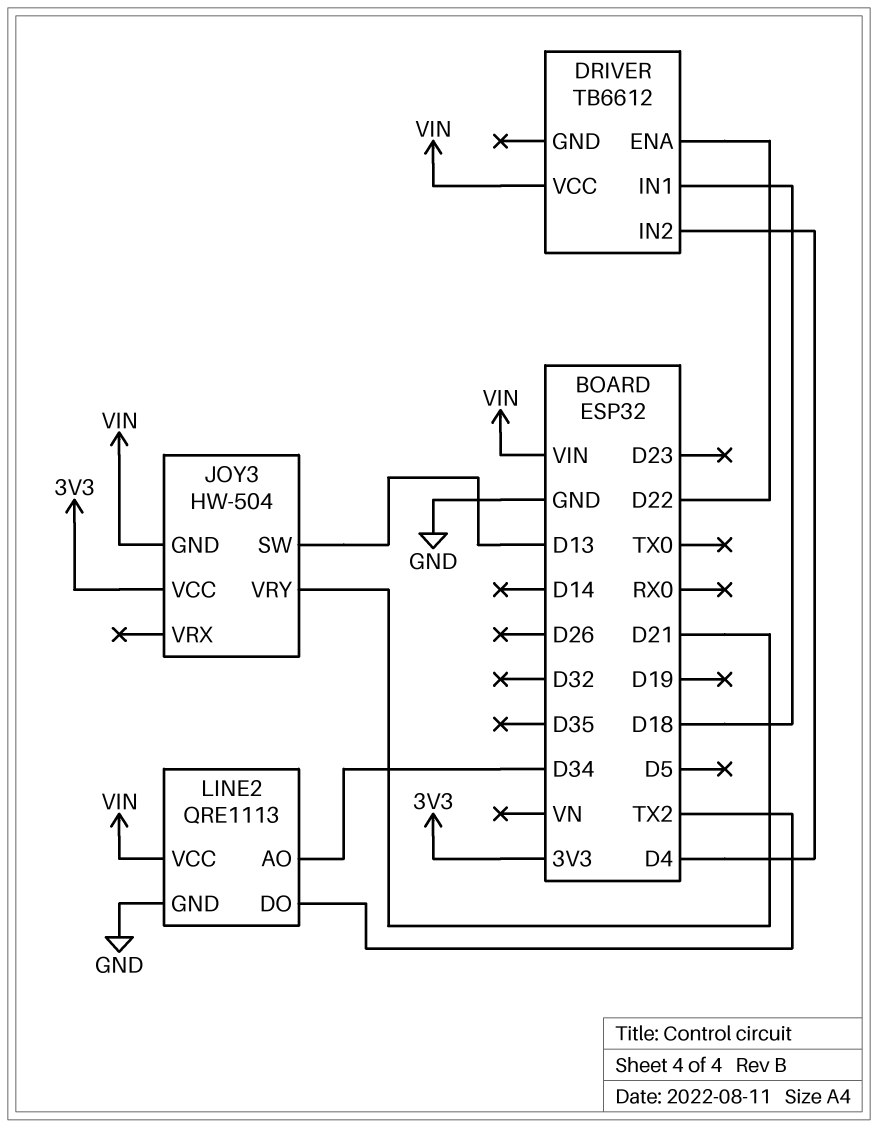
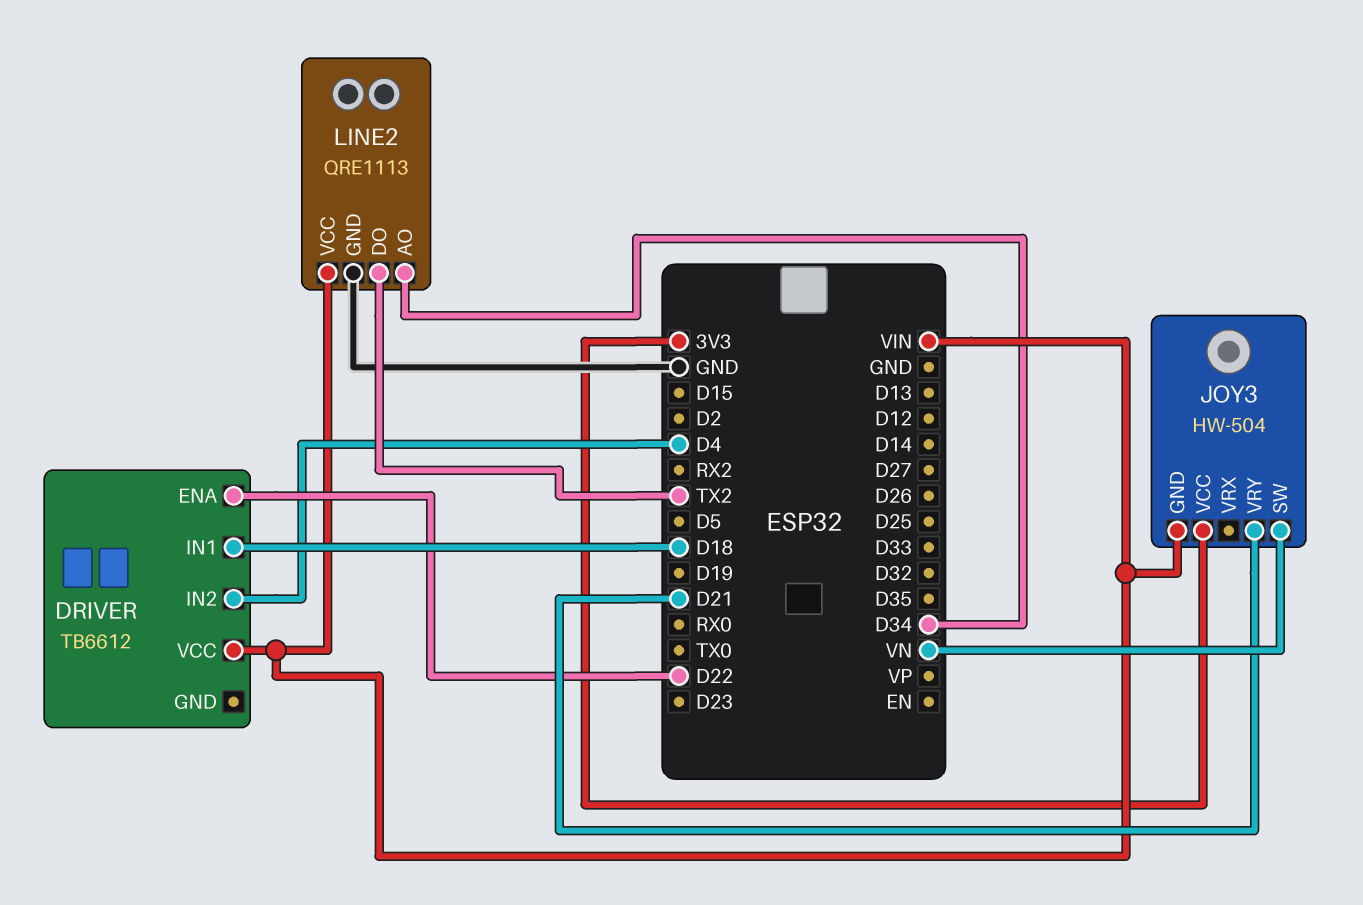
JOY3 pin SW: D13 -> VN

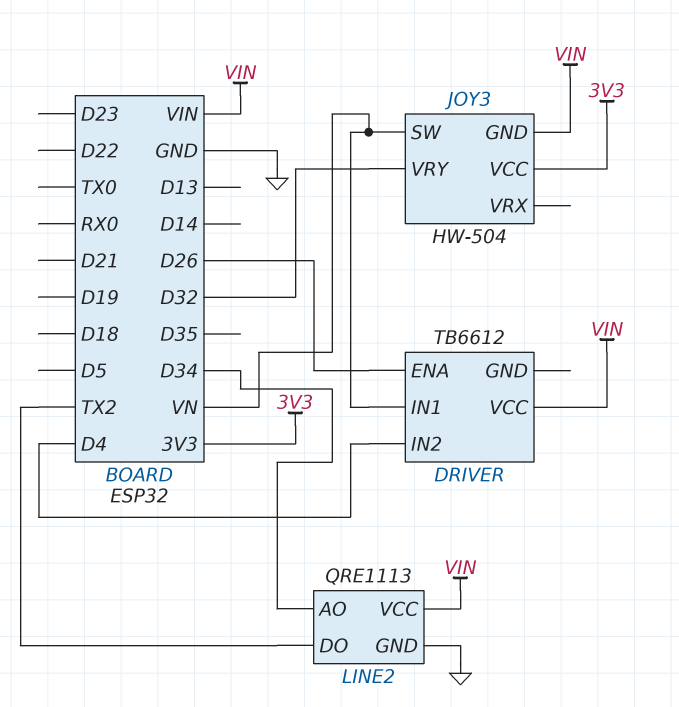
DRIVER pin ENA: D22 -> D26
DRIVER pin IN1: D18 -> VN
JOY3 pin VRY: D21 -> D32

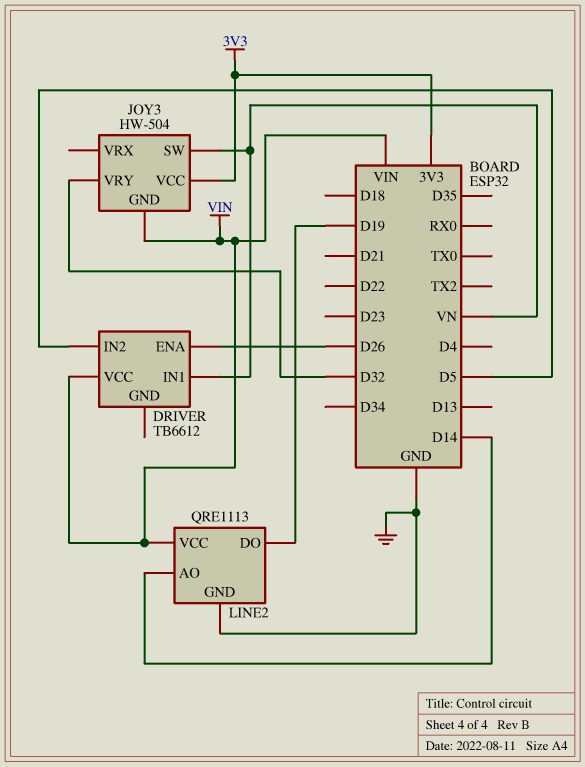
DRIVER pin IN2: D4 -> D5
LINE2 pin AO: D34 -> D14
LINE2 pin DO: TX2 -> D19

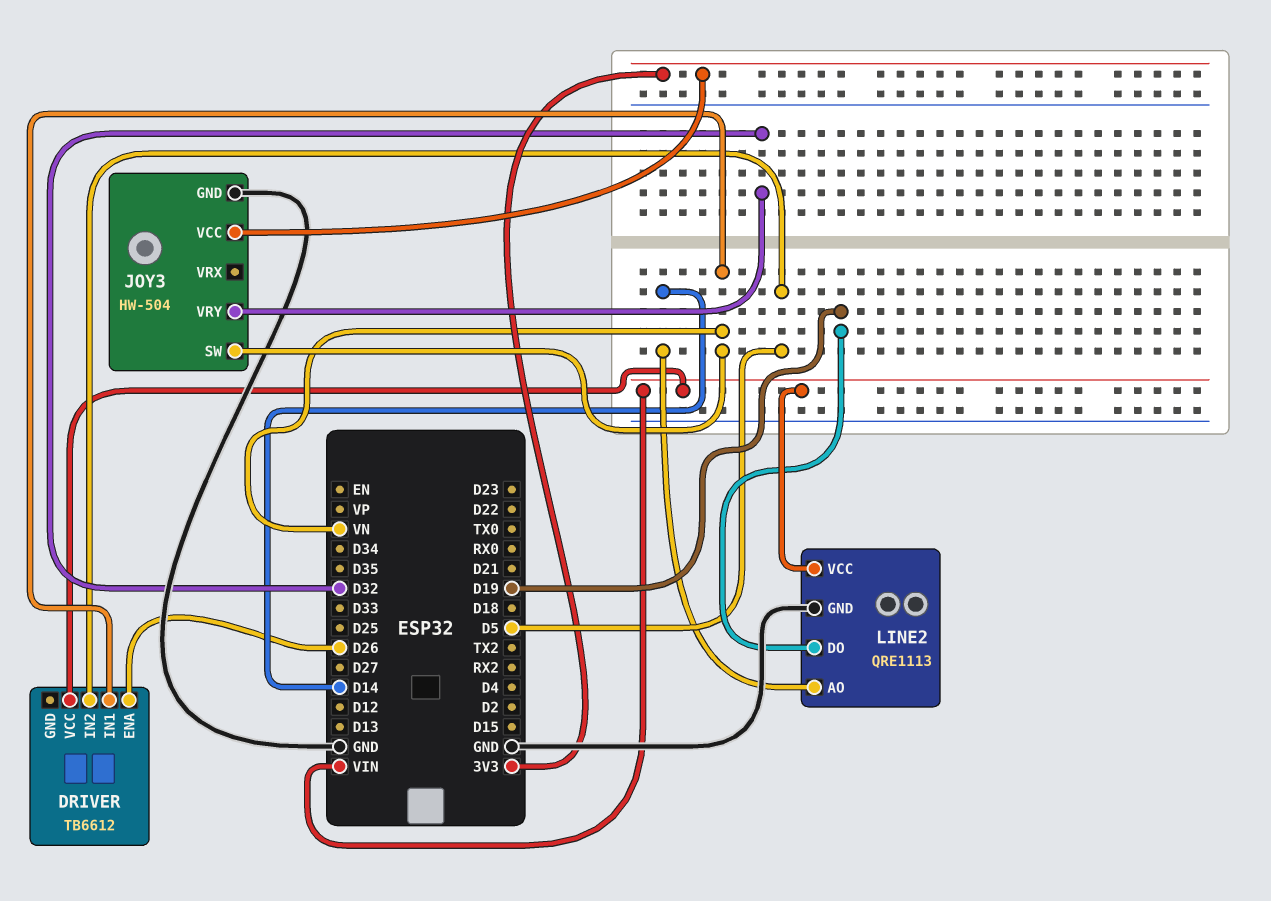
JOY3 pin GND: VIN -> GND

